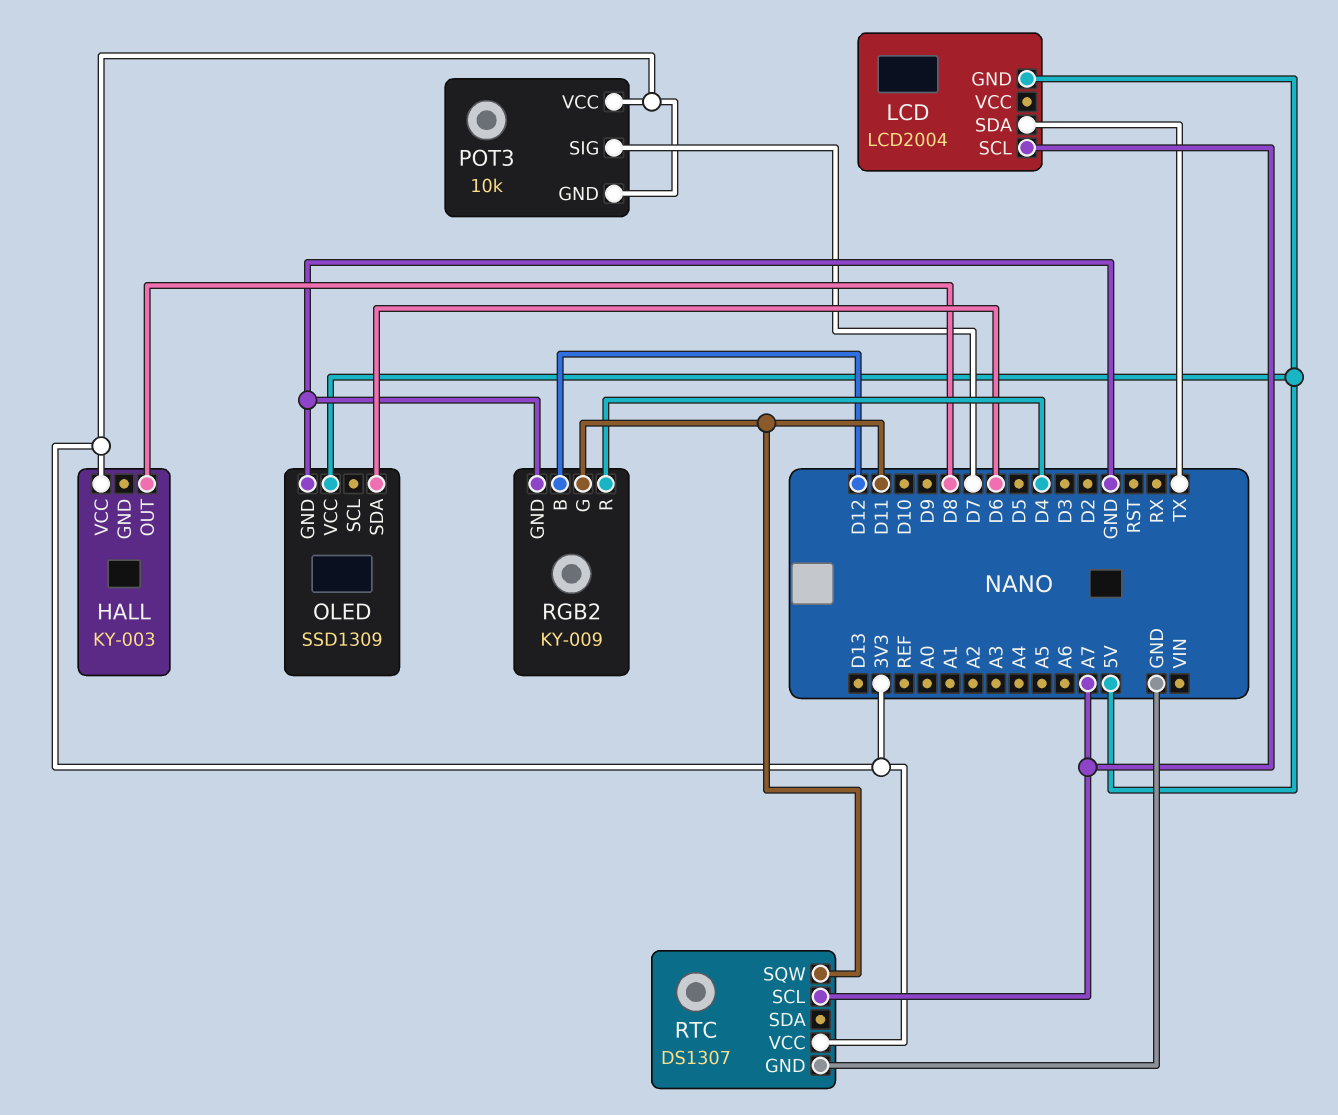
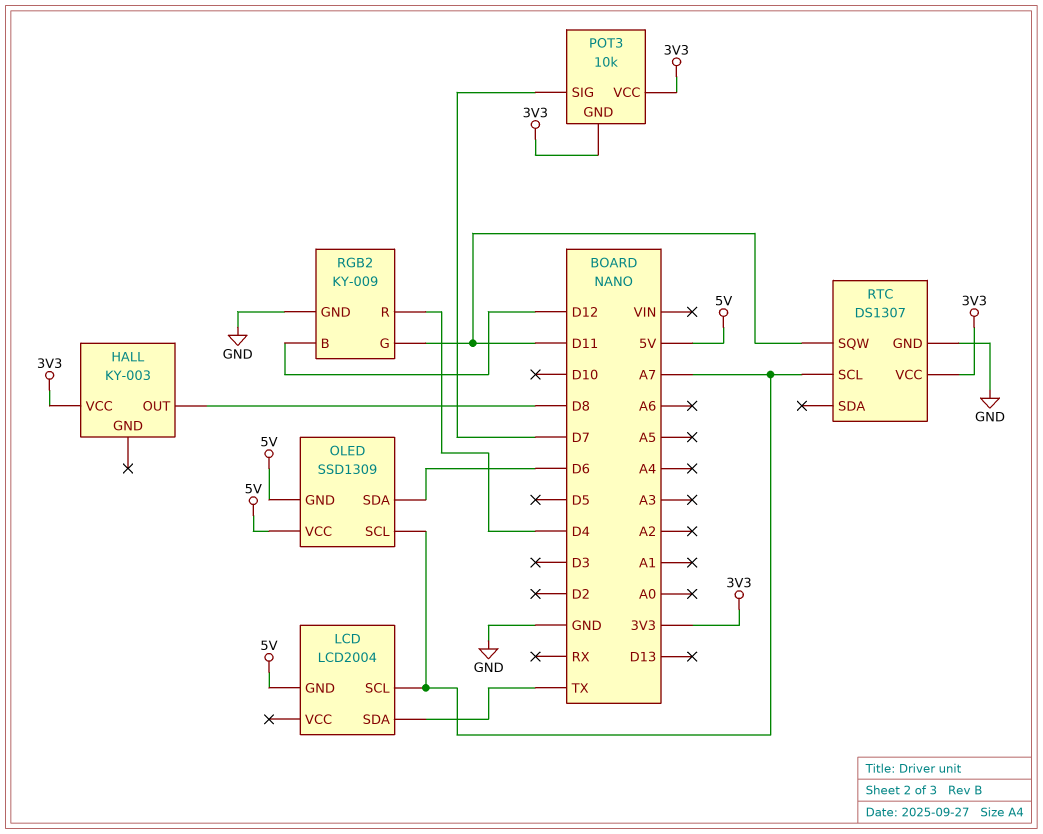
OLED pin GND: GND -> 5V
OLED pin SCL: none -> A7

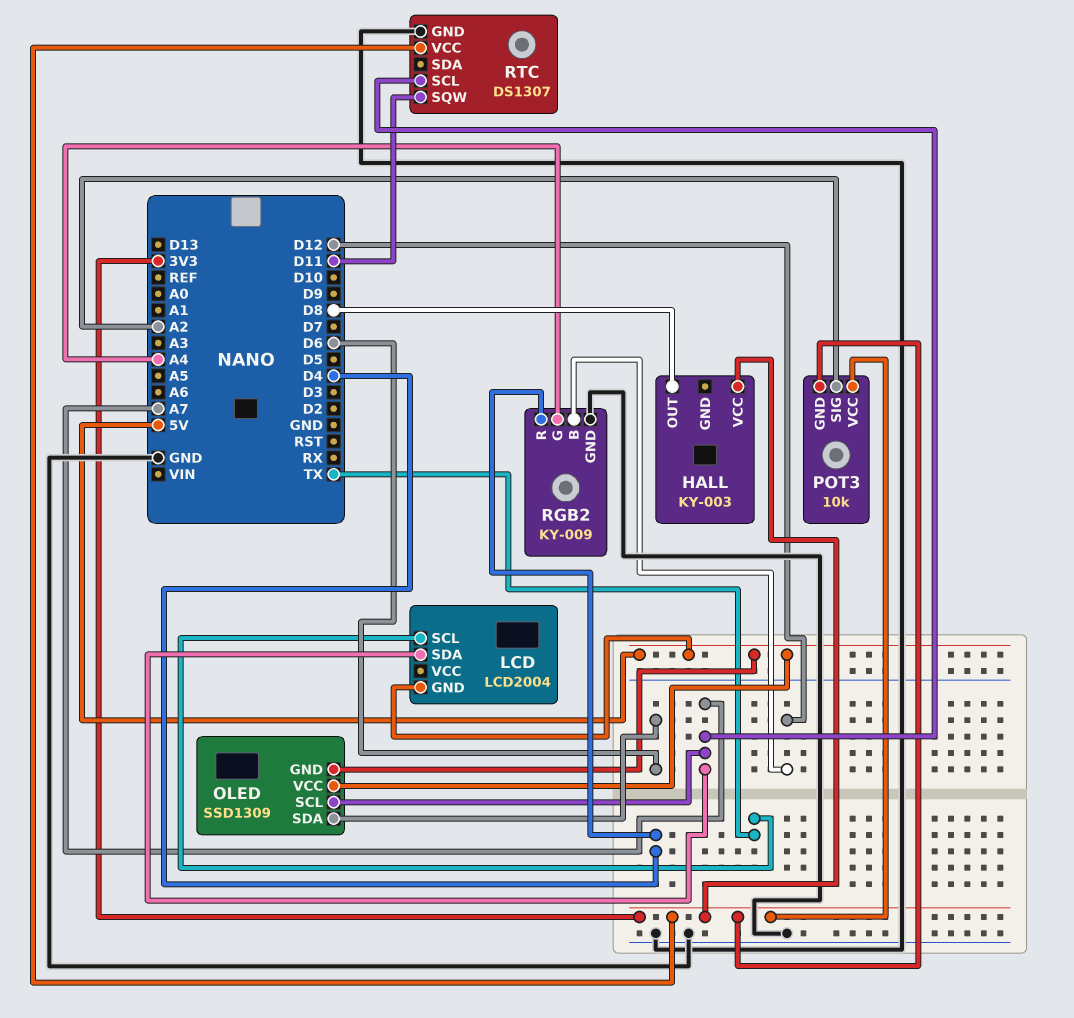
LCD pin SCL: A7 -> TX
LCD pin SDA: TX -> A7
POT3 pin SIG: D7 -> A2
RGB2 pin G: D11 -> A4

